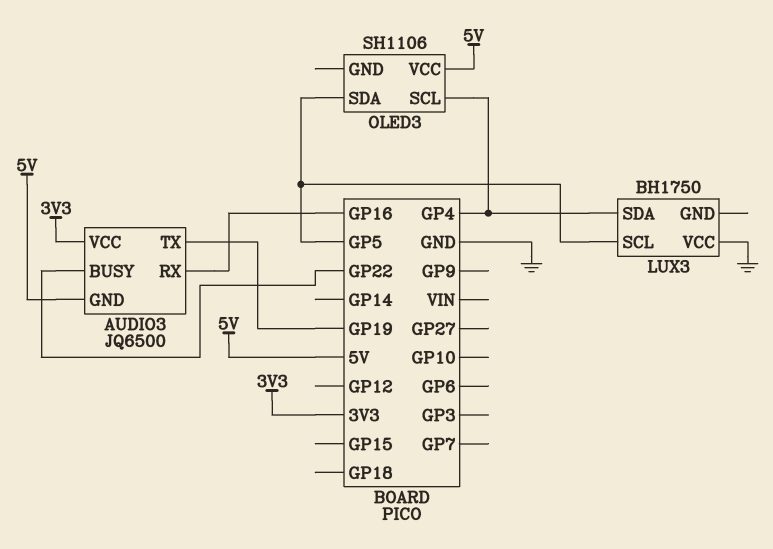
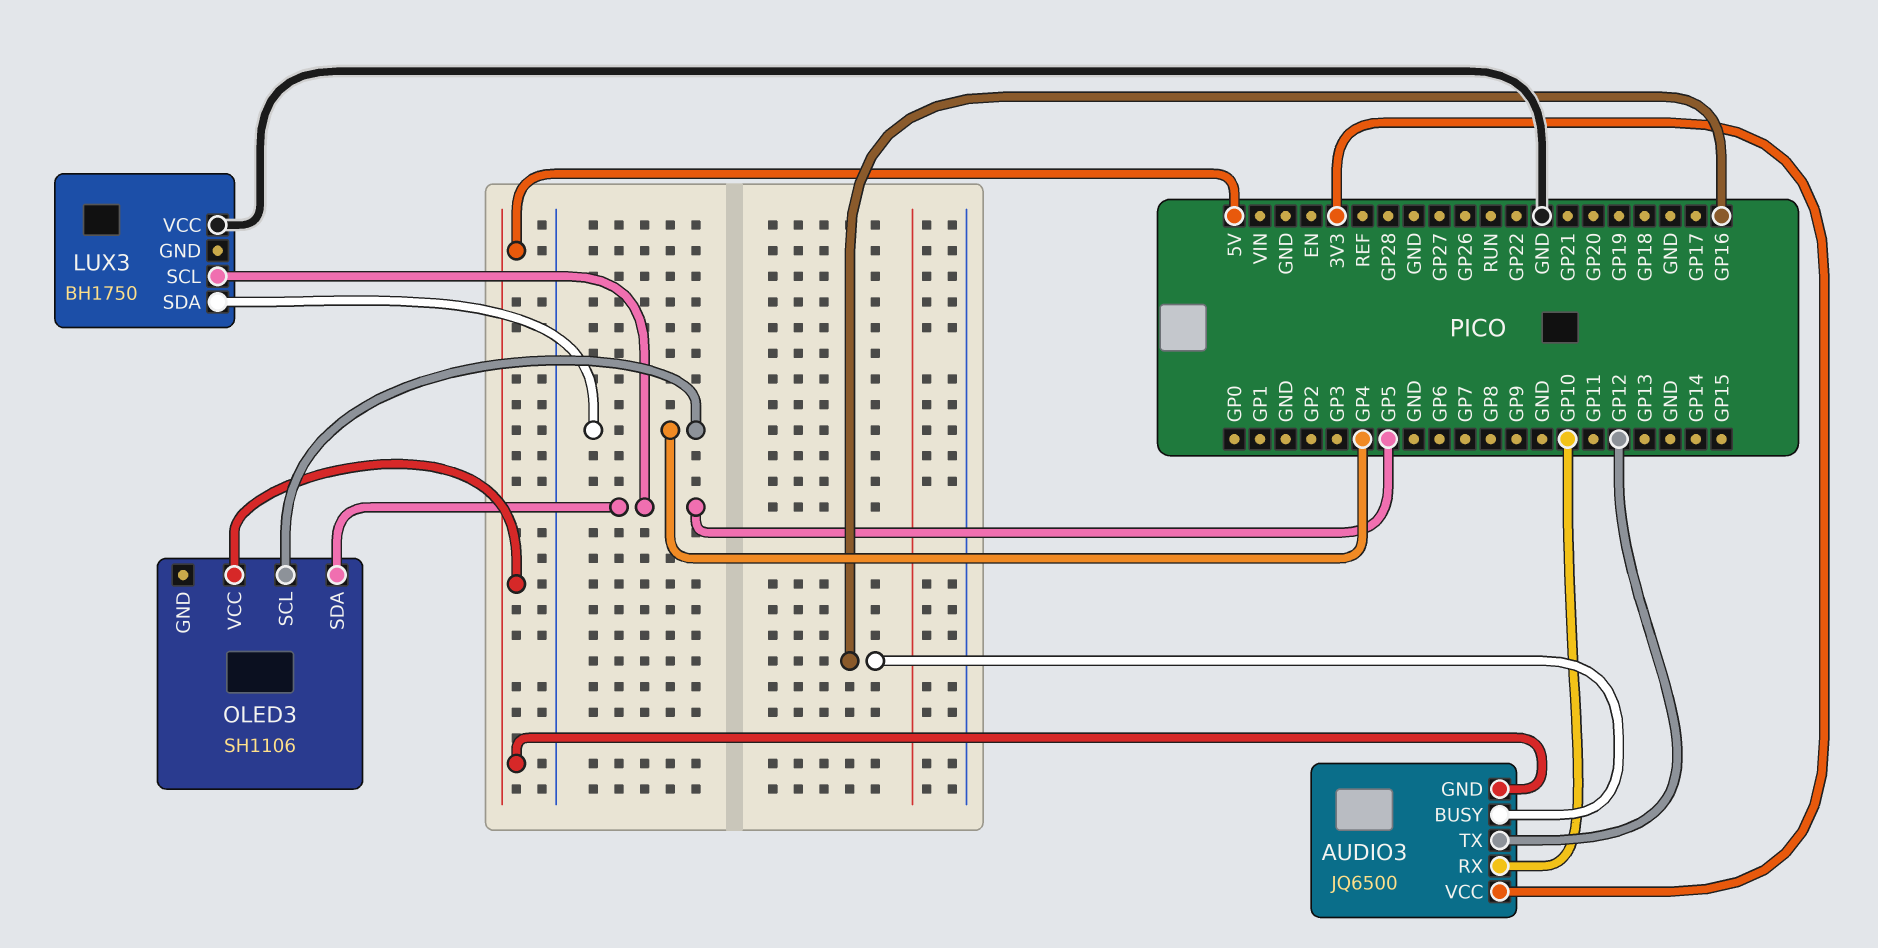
AUDIO3 pin BUSY: GP22 -> GP16
AUDIO3 pin RX: GP16 -> GP10
AUDIO3 pin TX: GP19 -> GP12

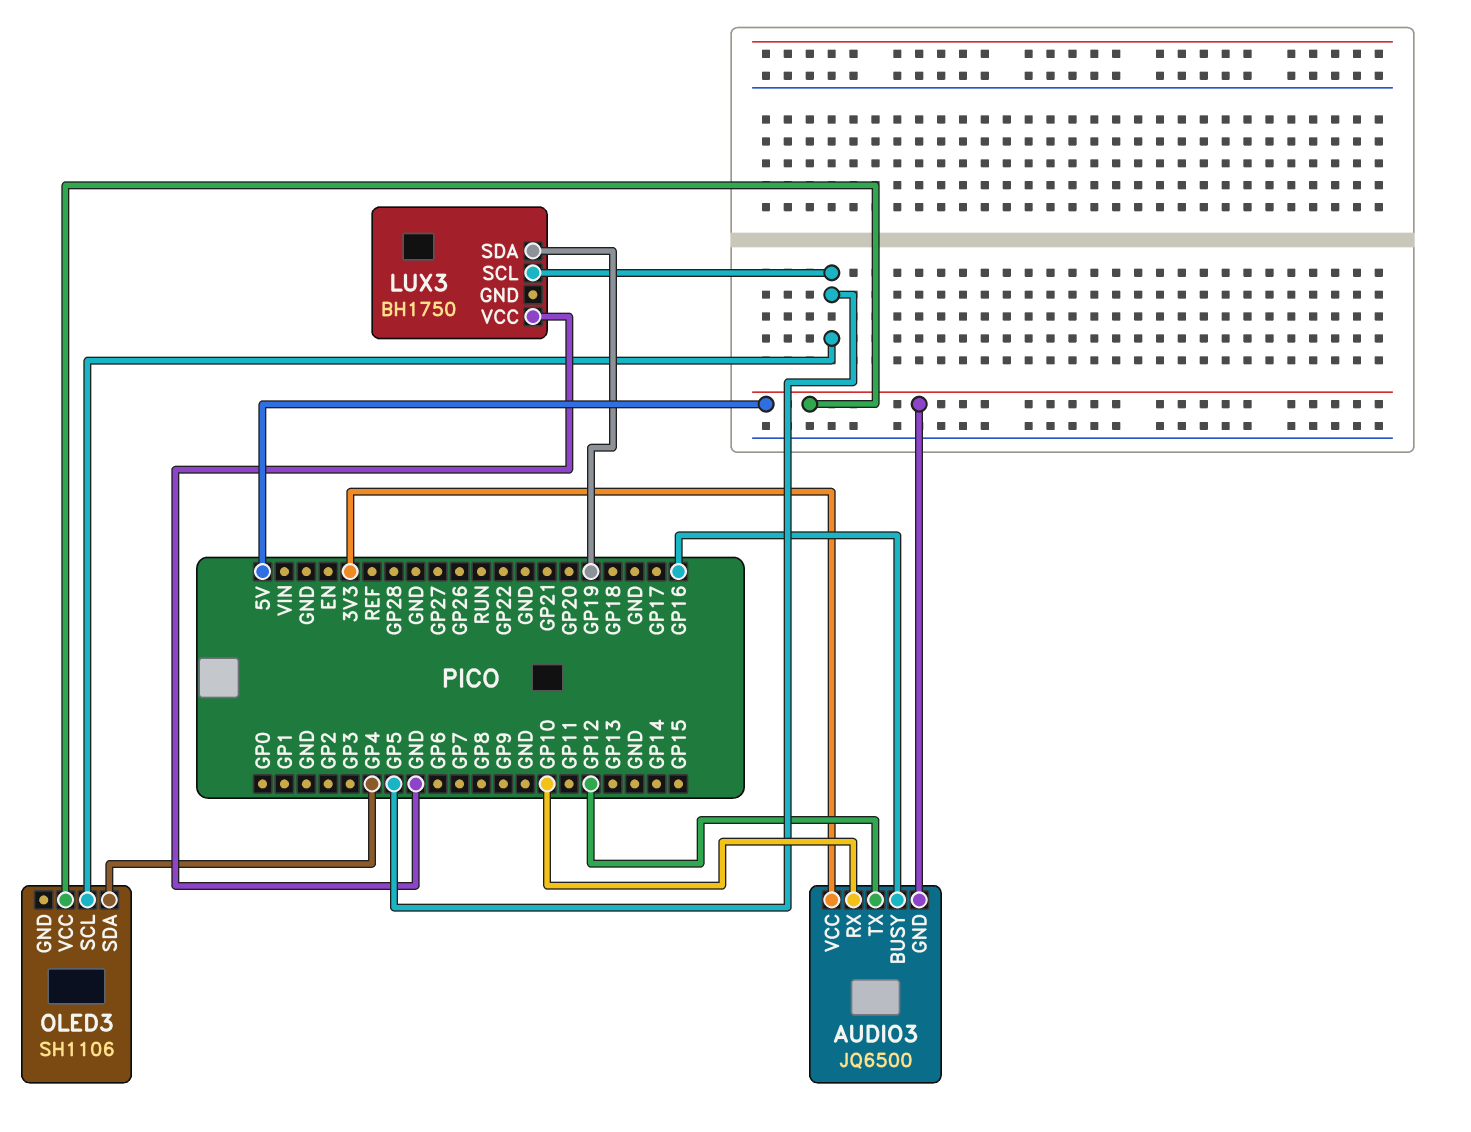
LUX3 pin SDA: GP4 -> GP19
OLED3 pin SCL: GP4 -> GP5
OLED3 pin SDA: GP5 -> GP4

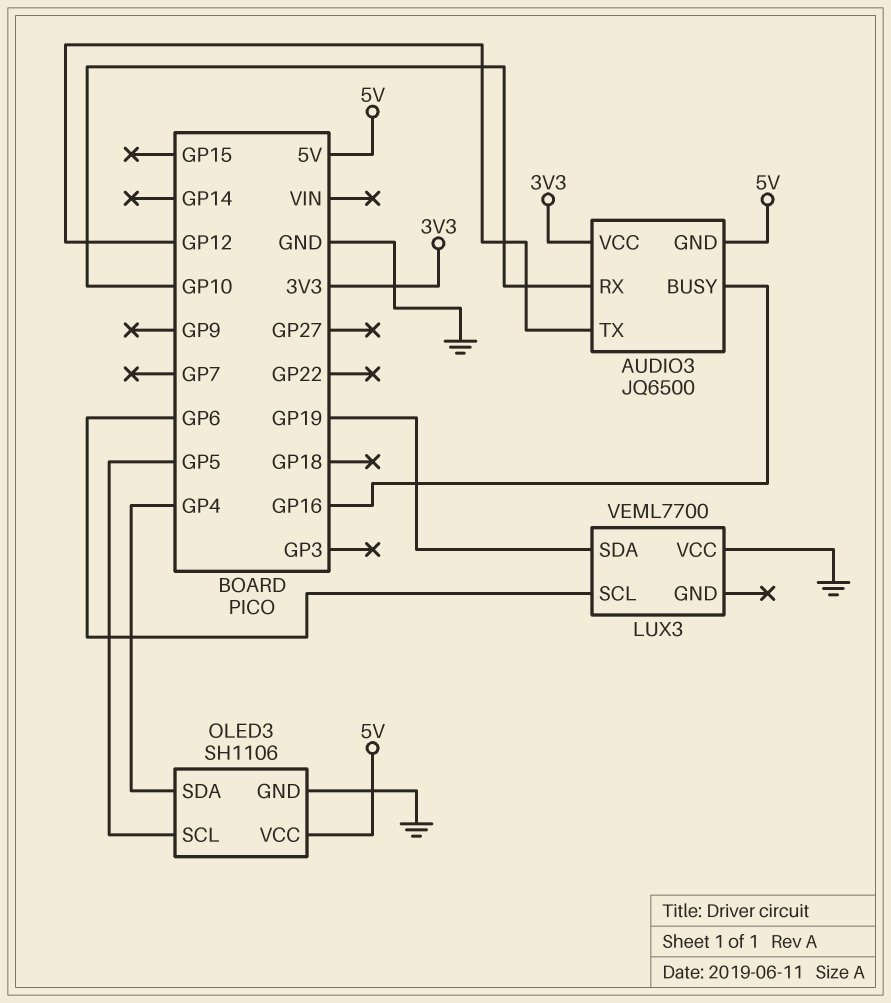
LUX3: BH1750 -> VEML7700
LUX3 pin SCL: GP5 -> GP6
OLED3 pin GND: none -> GND

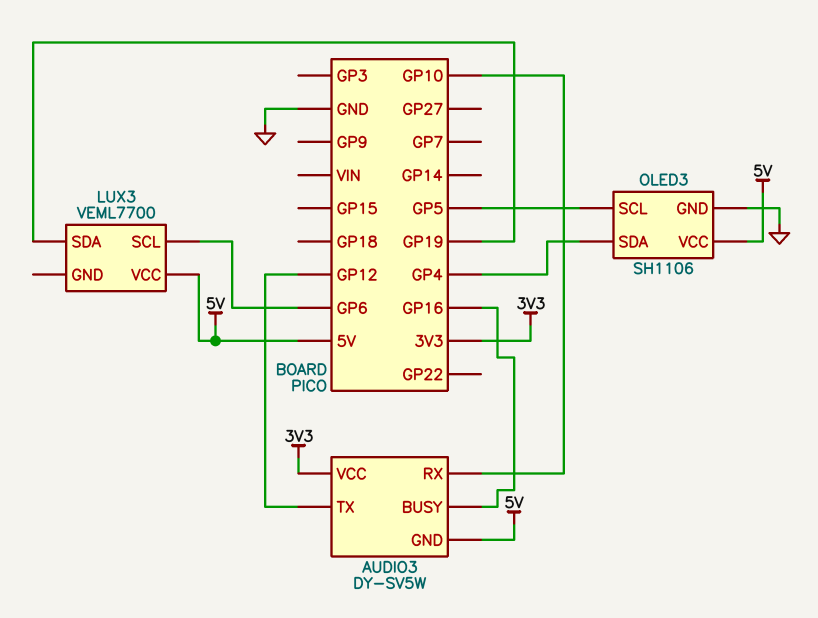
AUDIO3: JQ6500 -> DY-SV5W
LUX3 pin VCC: GND -> 5V

